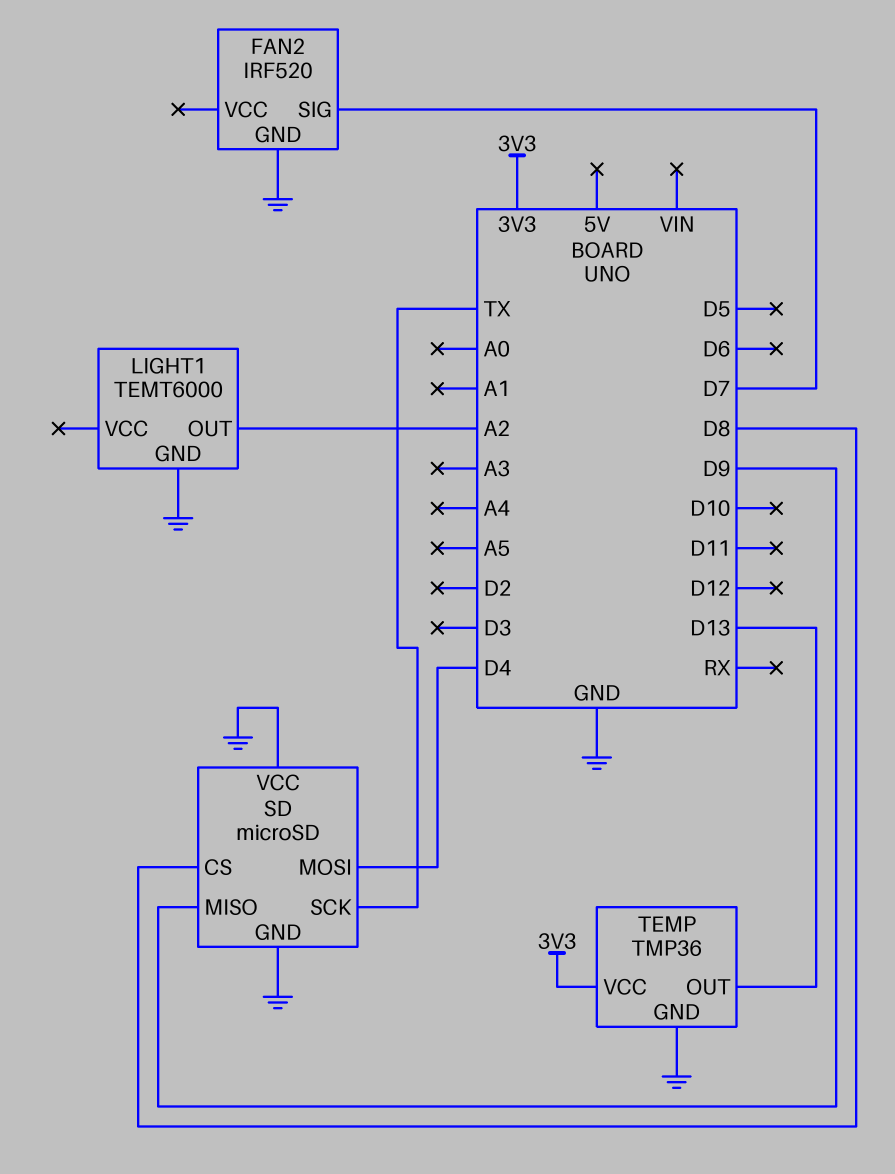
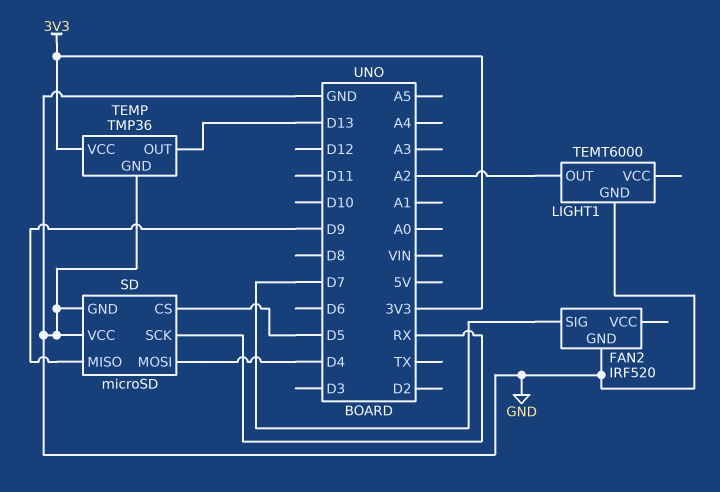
SD pin CS: D8 -> D5
SD pin SCK: TX -> RX

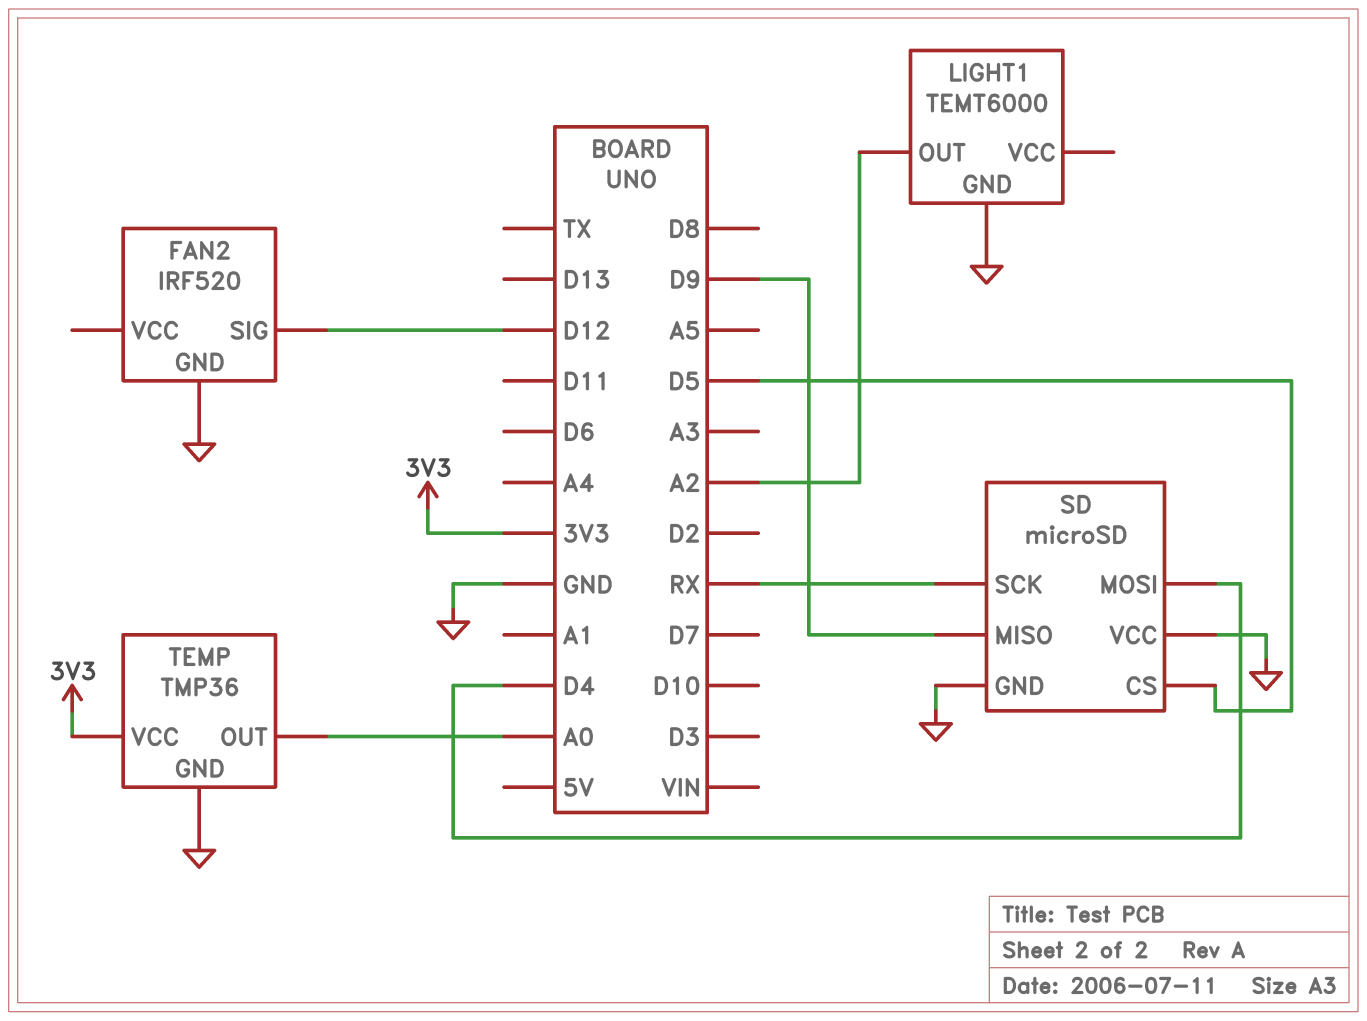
FAN2 pin SIG: D7 -> D12
TEMP pin OUT: D13 -> A0

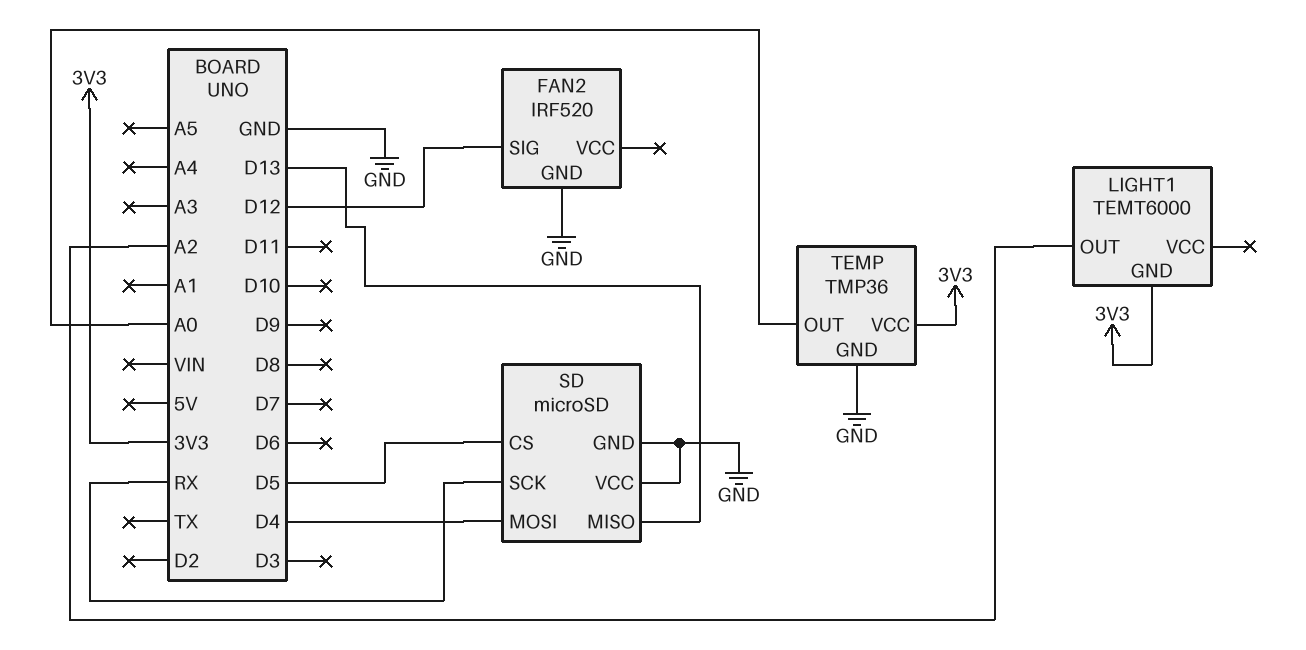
LIGHT1 pin GND: GND -> 3V3
SD pin MISO: D9 -> D13

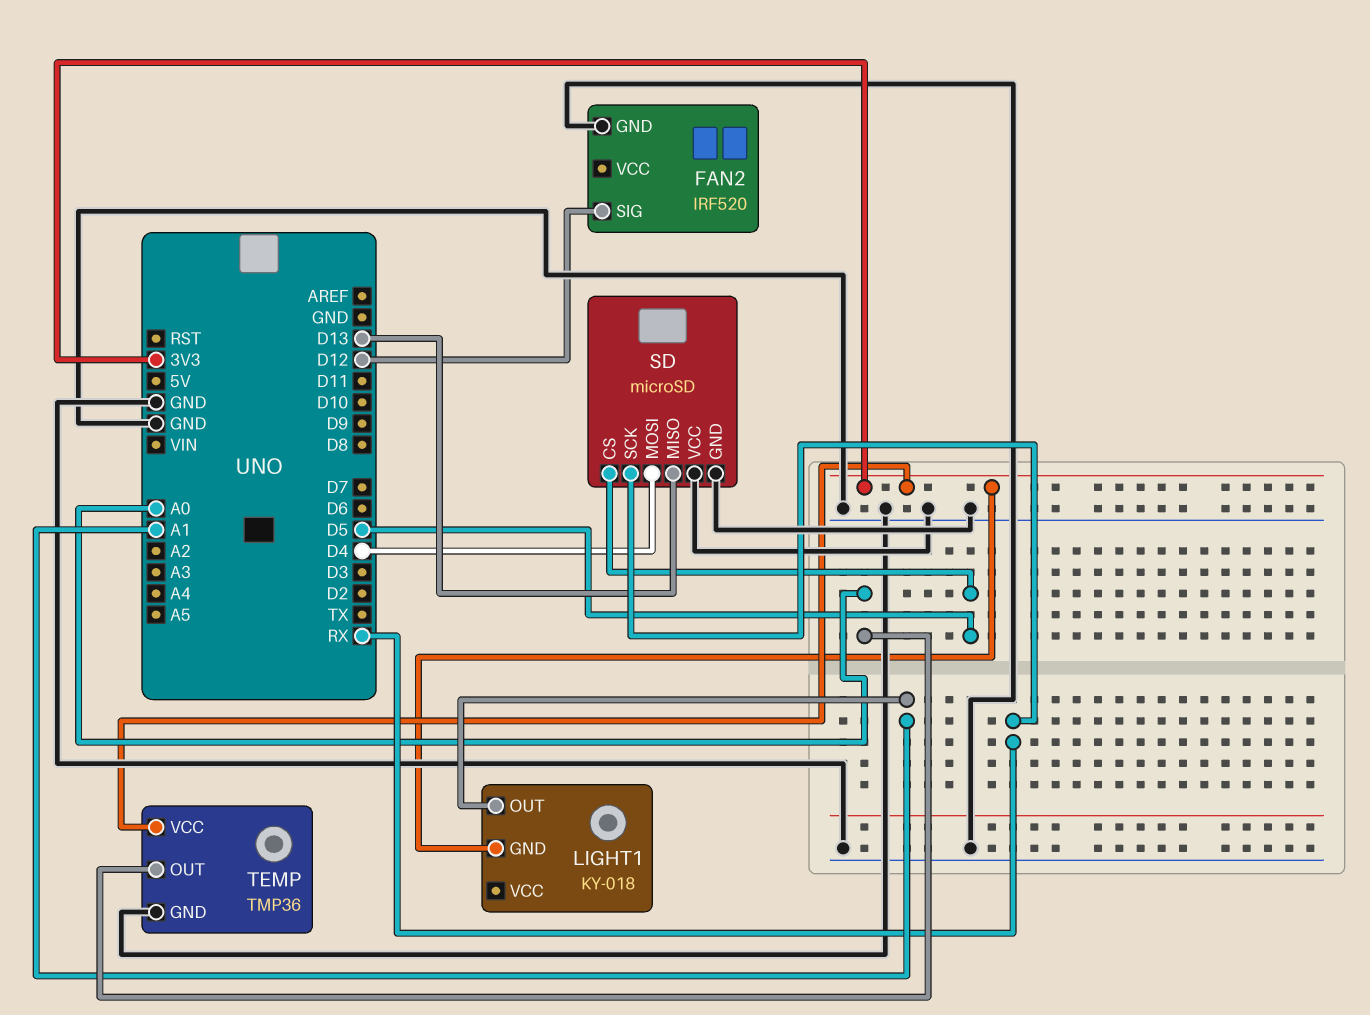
LIGHT1: TEMT6000 -> KY-018
LIGHT1 pin OUT: A2 -> A1

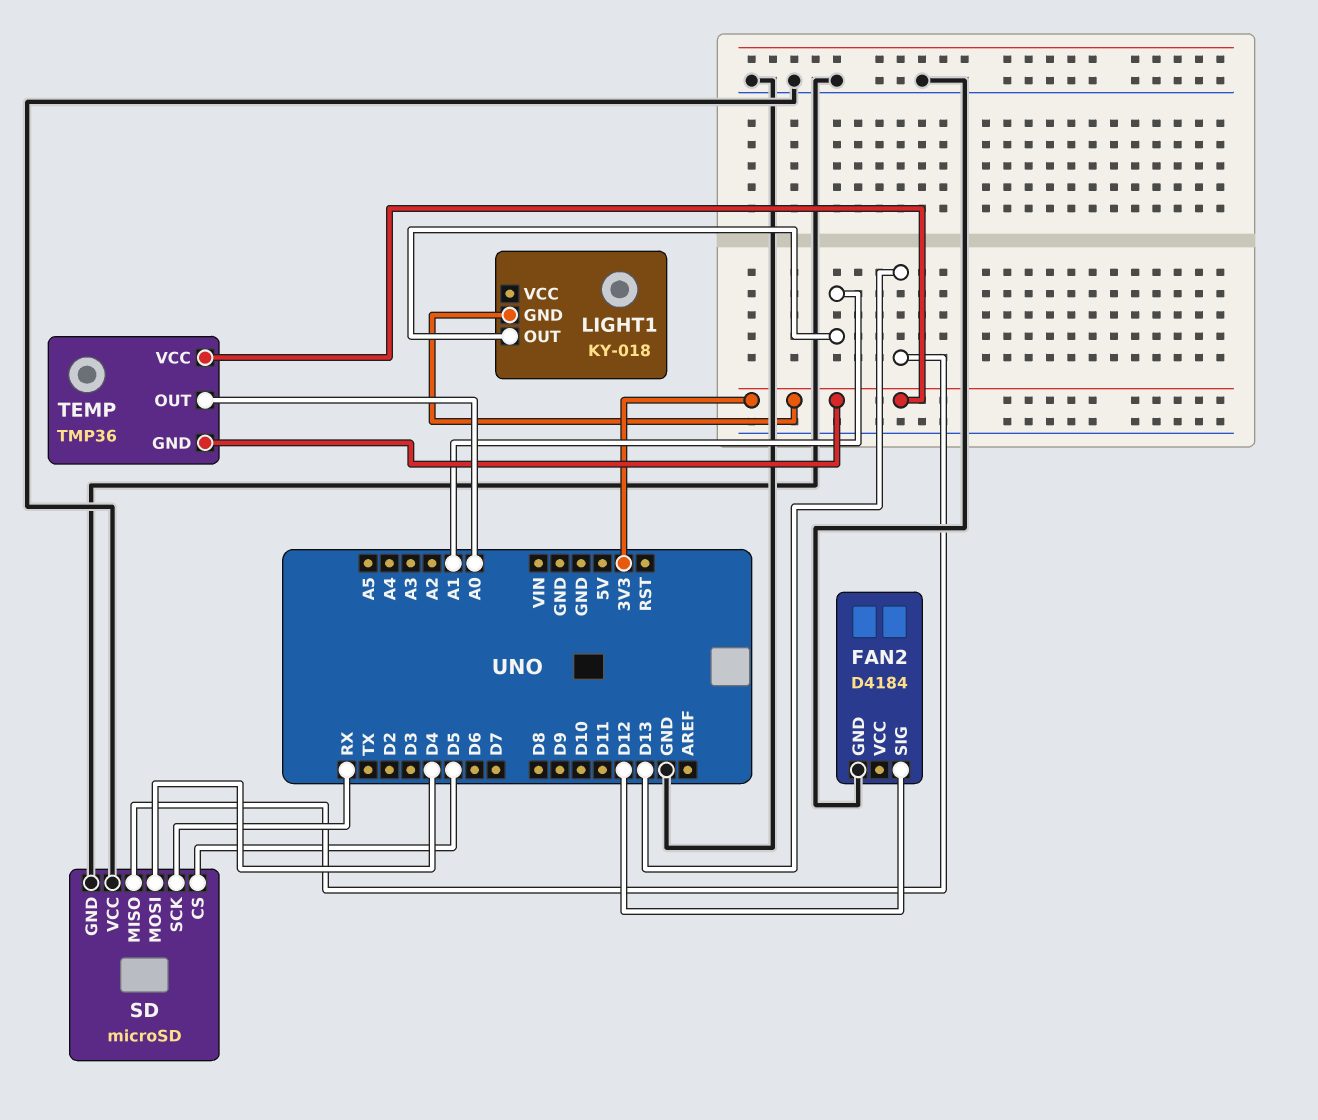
FAN2: IRF520 -> D4184
TEMP pin GND: GND -> 3V3

